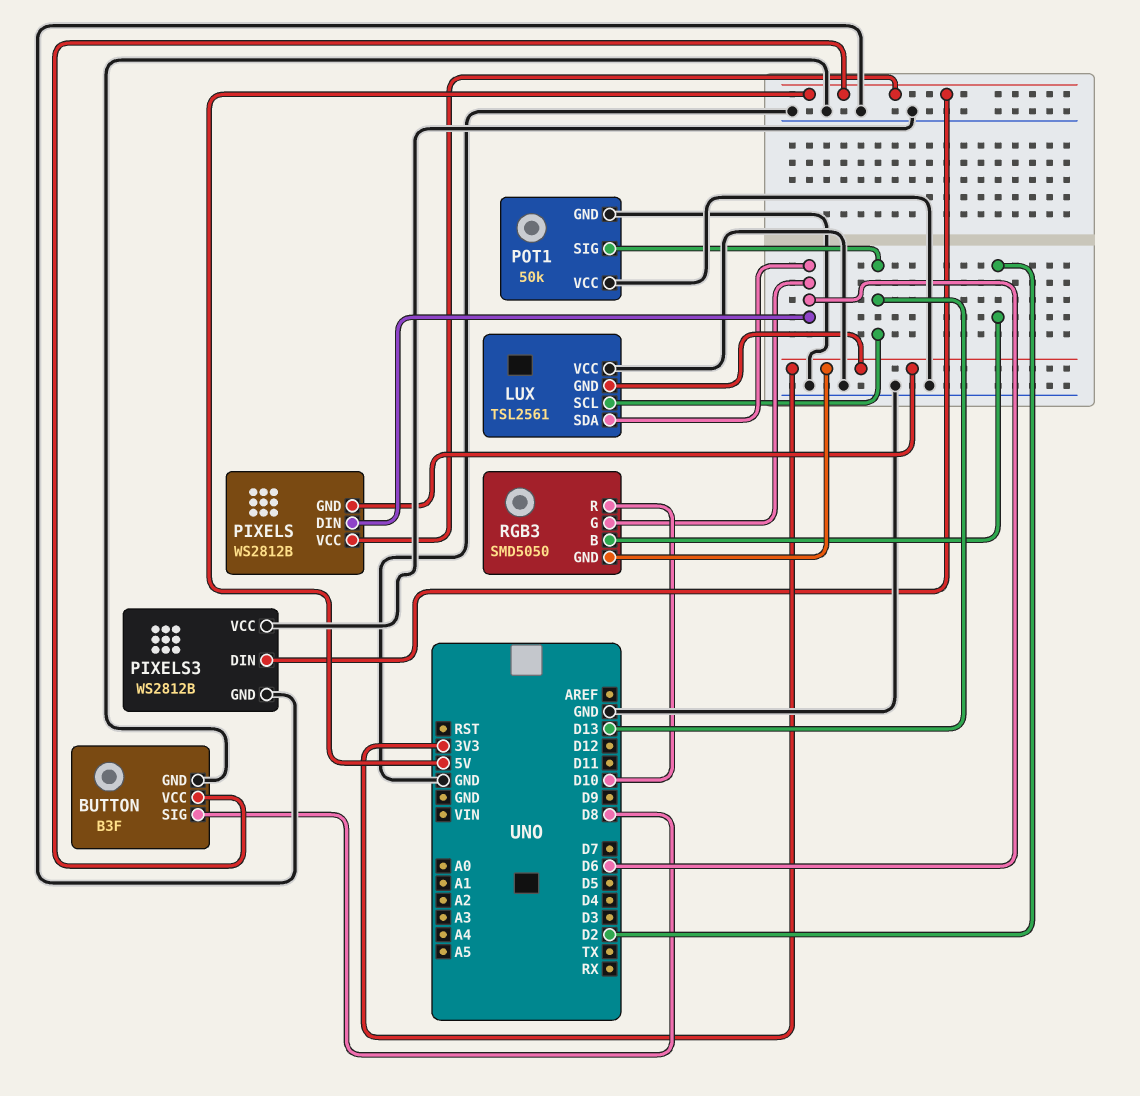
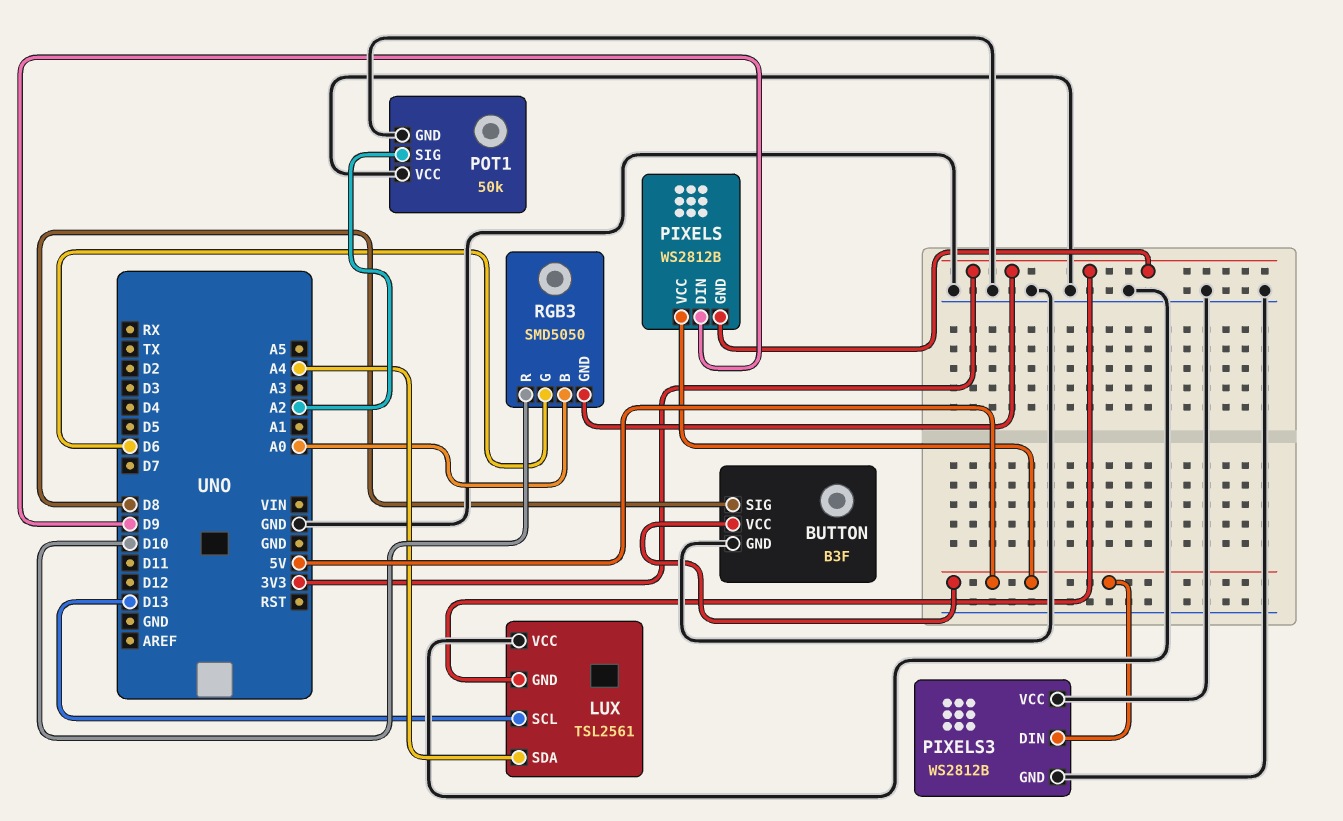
LUX pin SDA: D6 -> A4
PIXELS pin DIN: D6 -> D9
POT1 pin SIG: D13 -> A2
RGB3 pin B: D2 -> A0

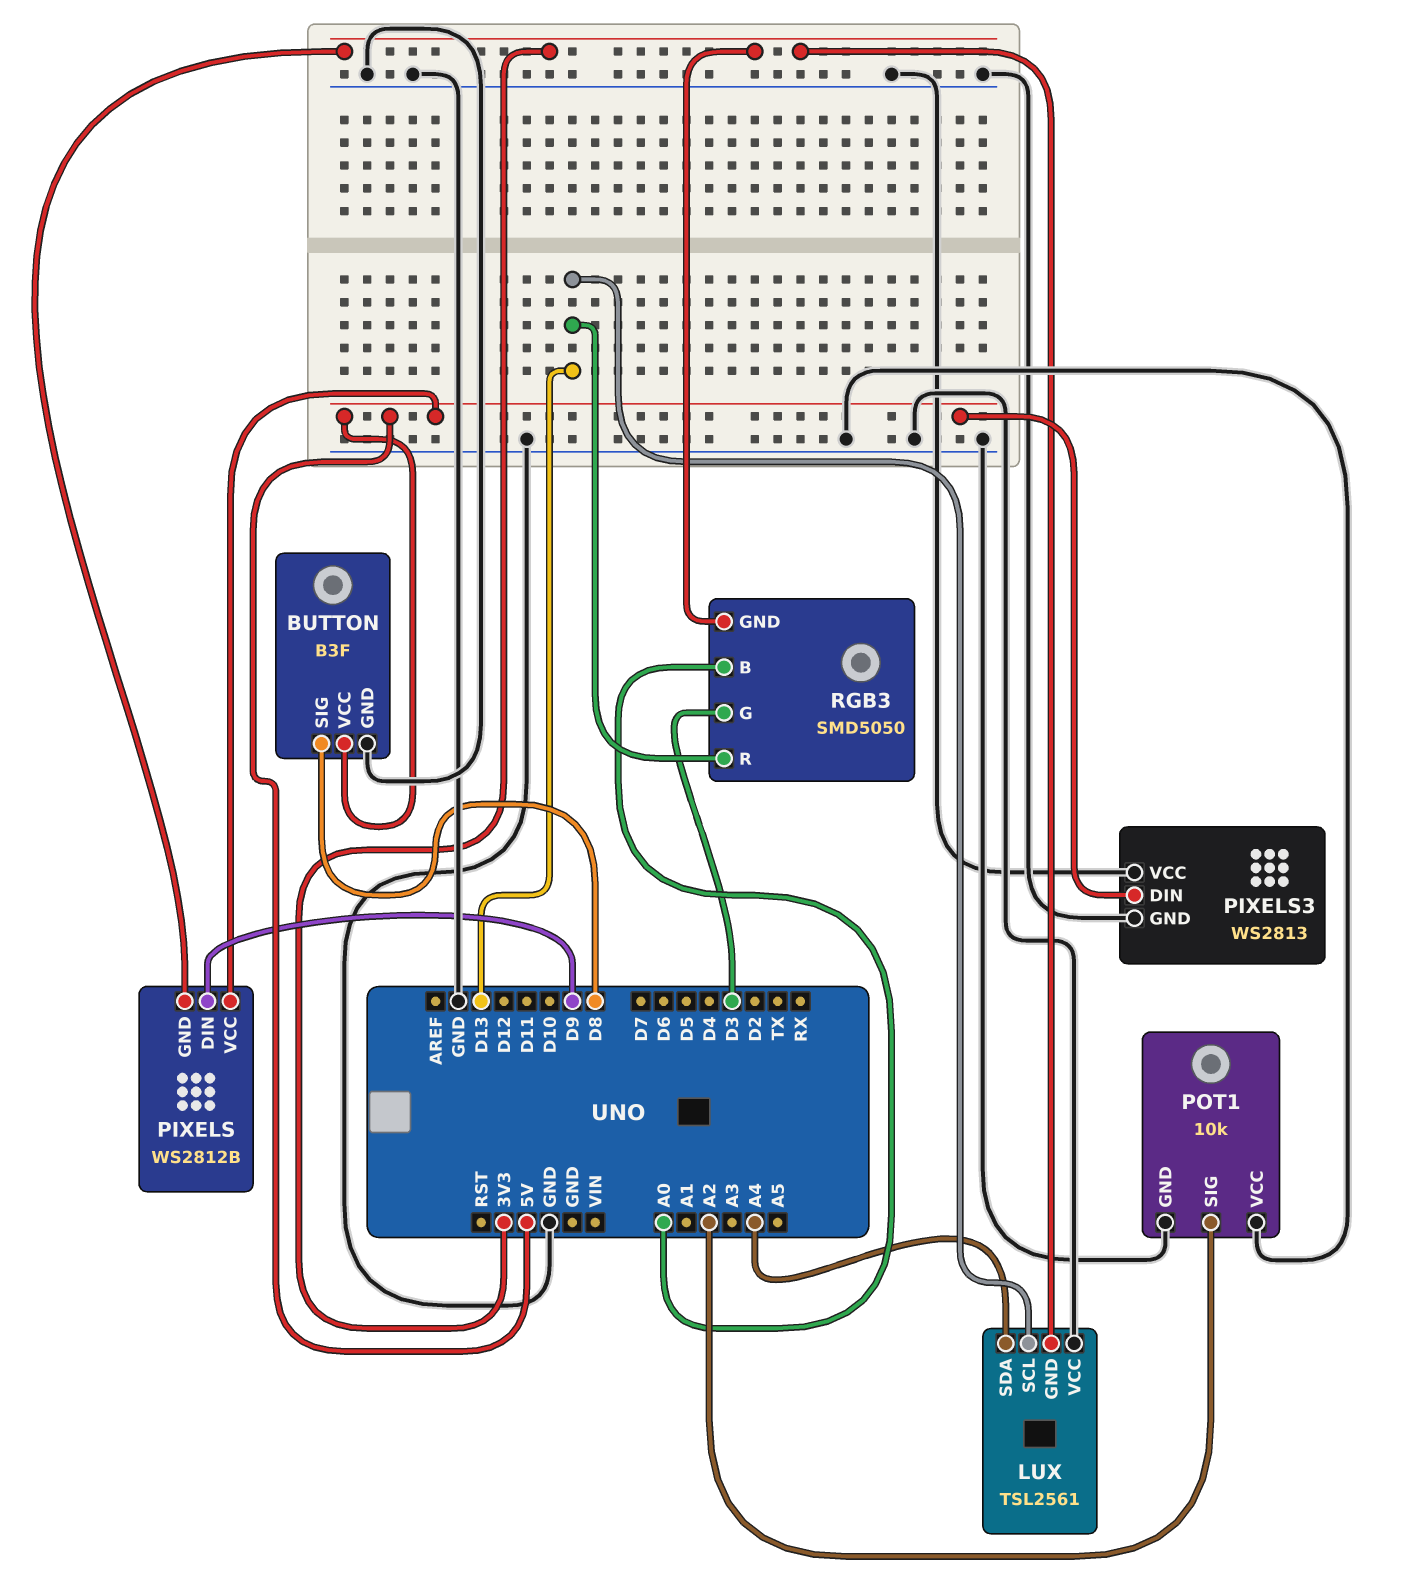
PIXELS3: WS2812B -> WS2813
POT1: 50k -> 10k
RGB3 pin G: D6 -> D3
RGB3 pin R: D10 -> D13

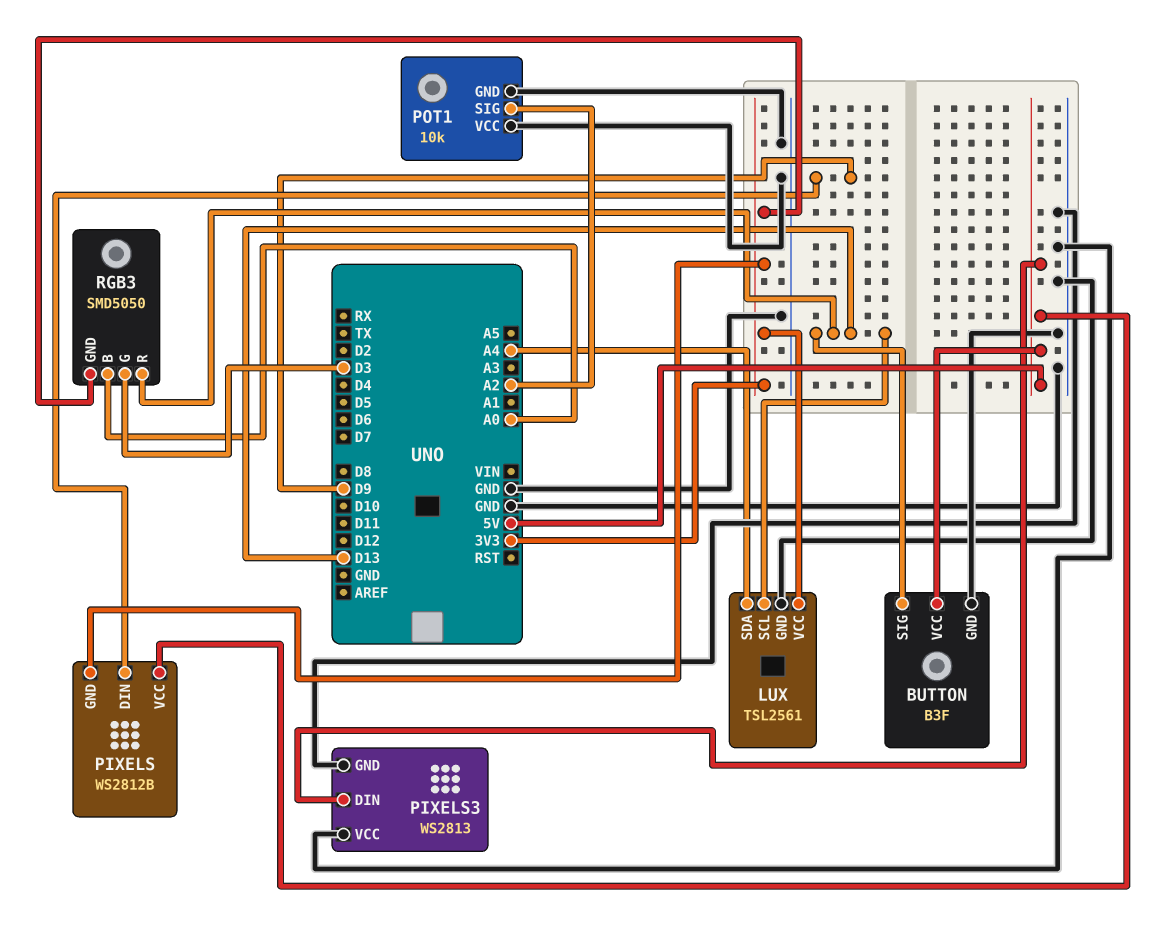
BUTTON pin SIG: D8 -> D13
LUX pin GND: 3V3 -> GND
LUX pin VCC: GND -> 3V3

